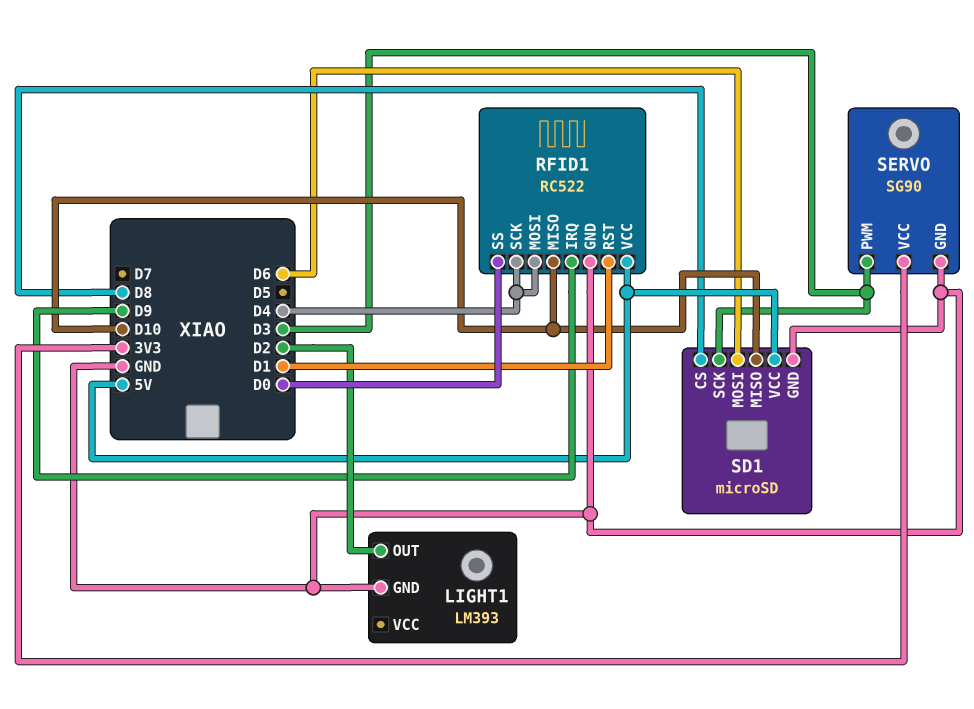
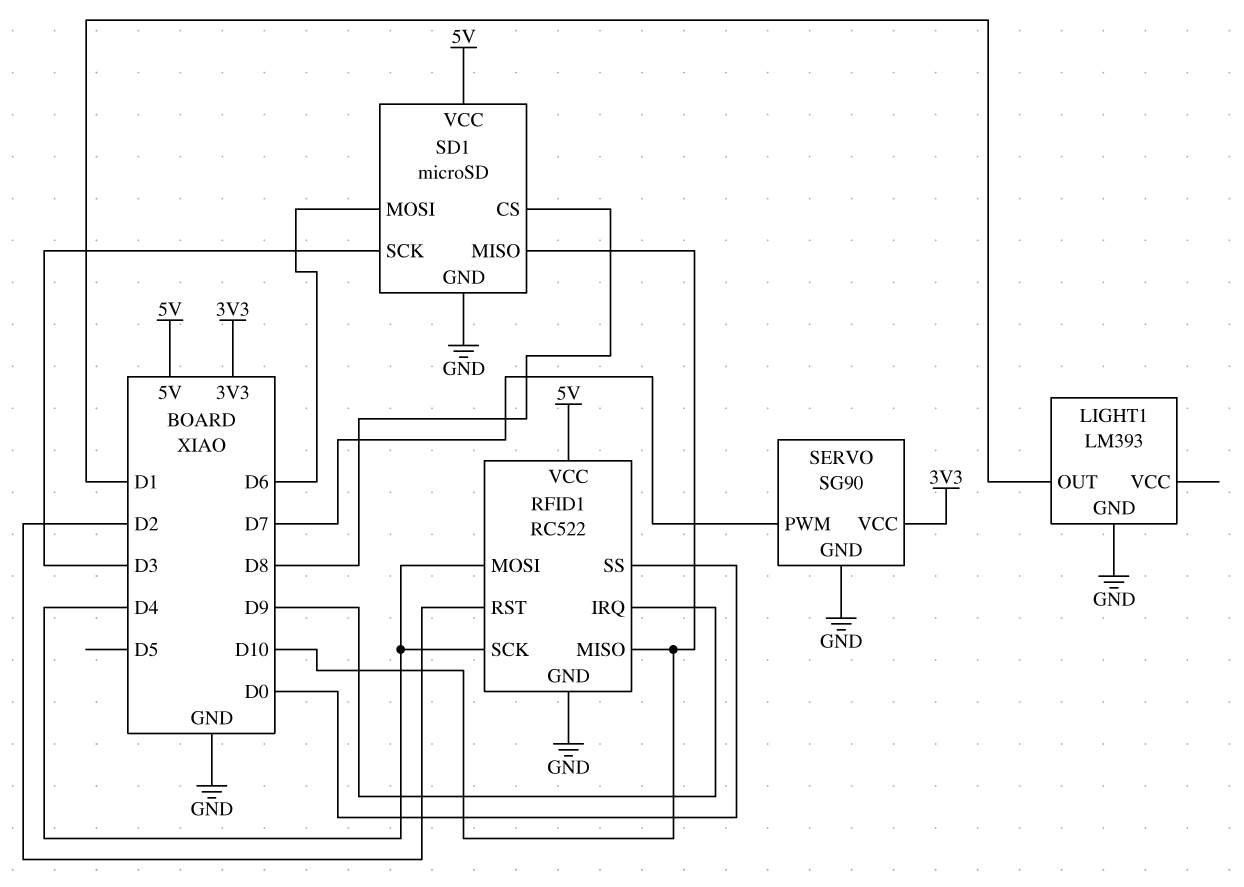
LIGHT1 pin OUT: D2 -> D1
RFID1 pin RST: D1 -> D2
SERVO pin PWM: D3 -> D7

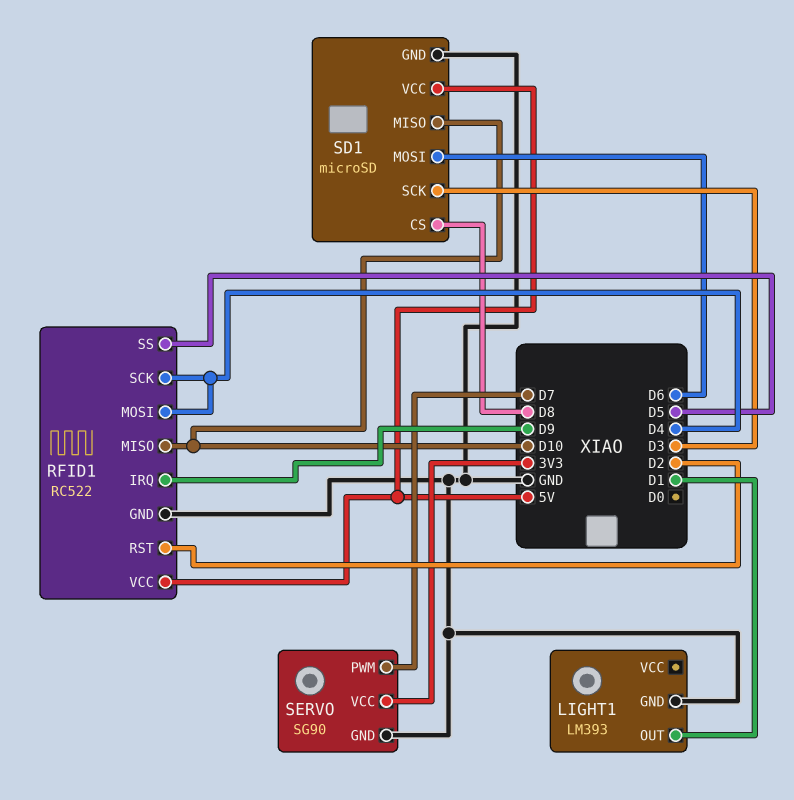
RFID1 pin SS: D0 -> D5

